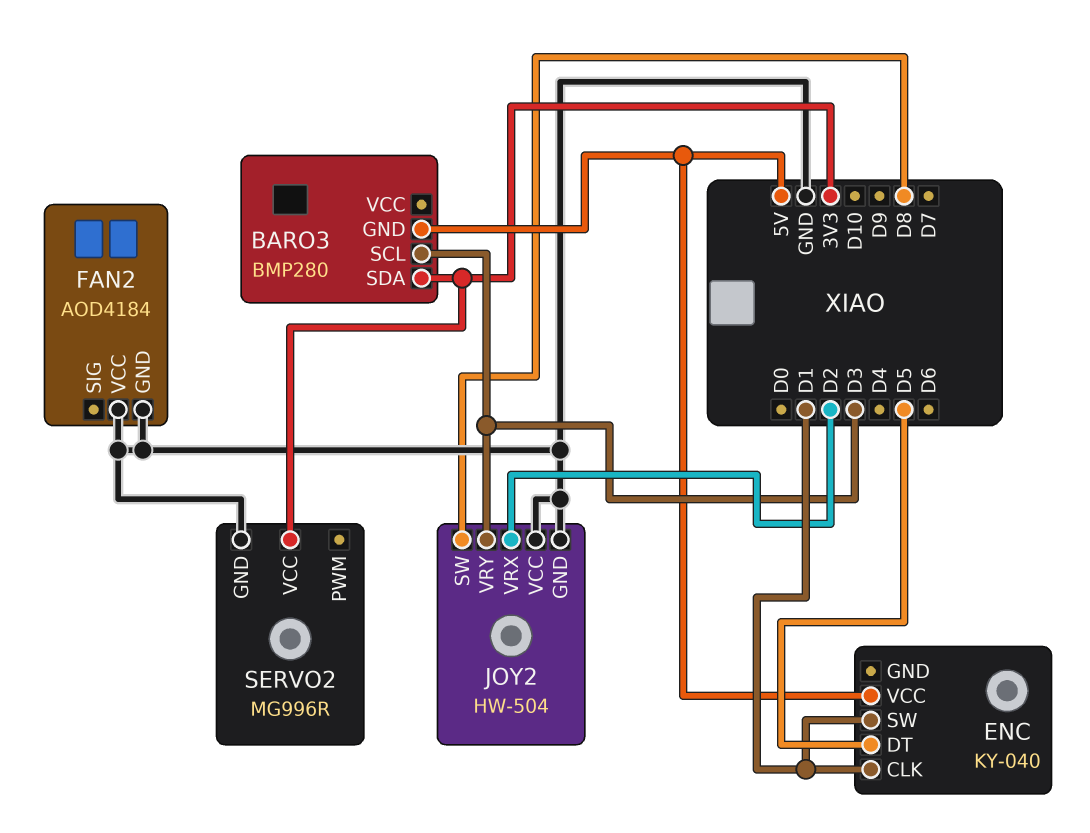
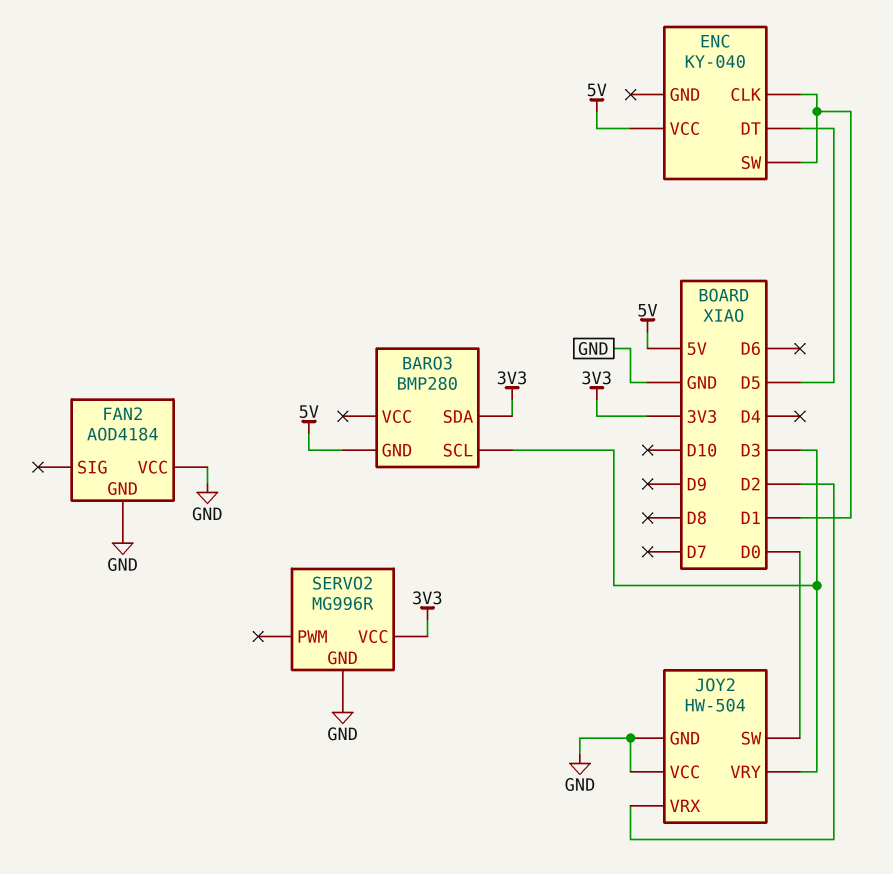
JOY2 pin SW: D8 -> D0

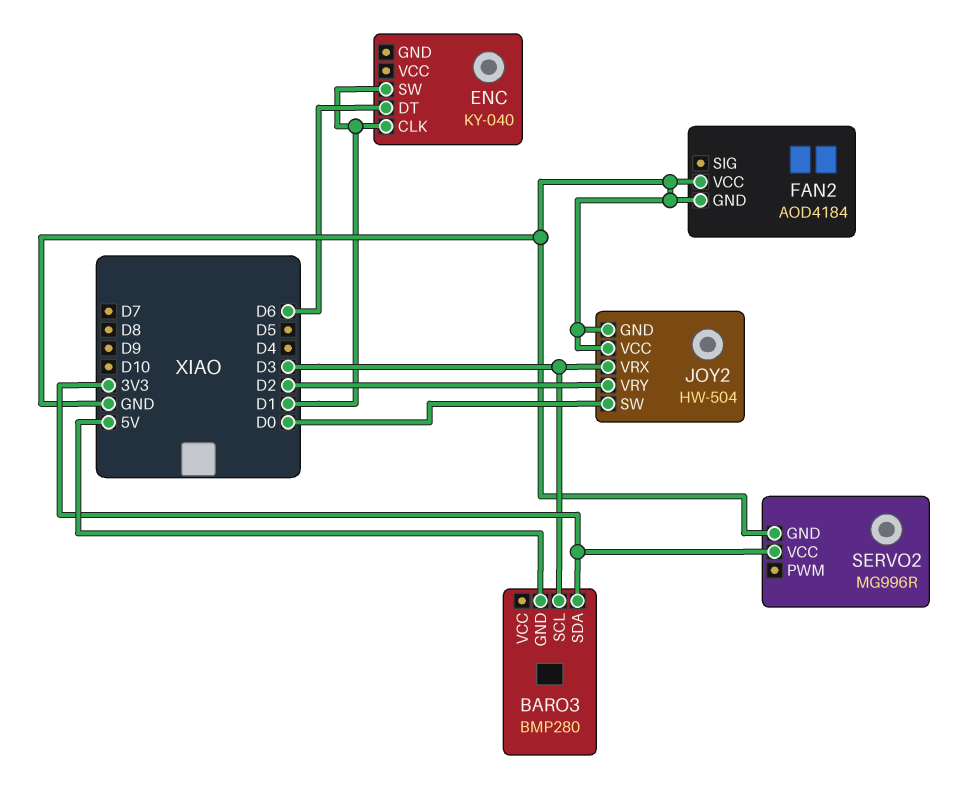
ENC pin DT: D5 -> D6
ENC pin VCC: 5V -> none
JOY2 pin VRX: D2 -> D3
JOY2 pin VRY: D3 -> D2

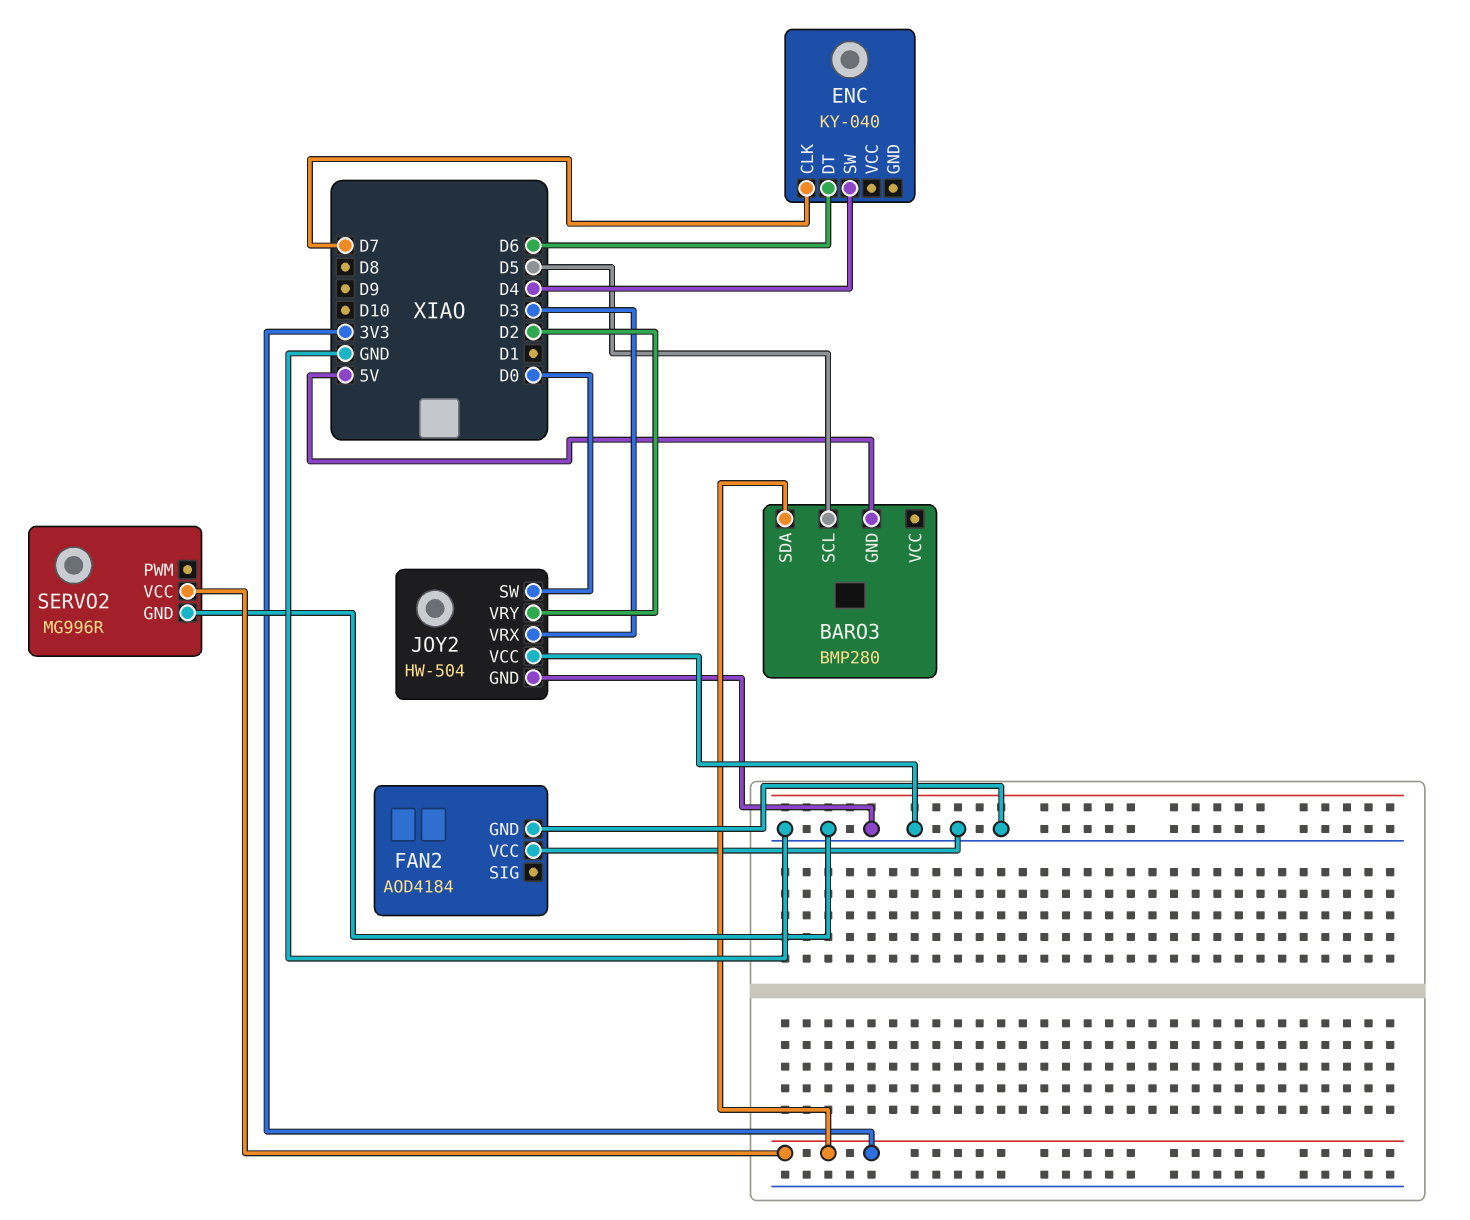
BARO3 pin SCL: D3 -> D5
ENC pin CLK: D1 -> D7
ENC pin SW: D1 -> D4

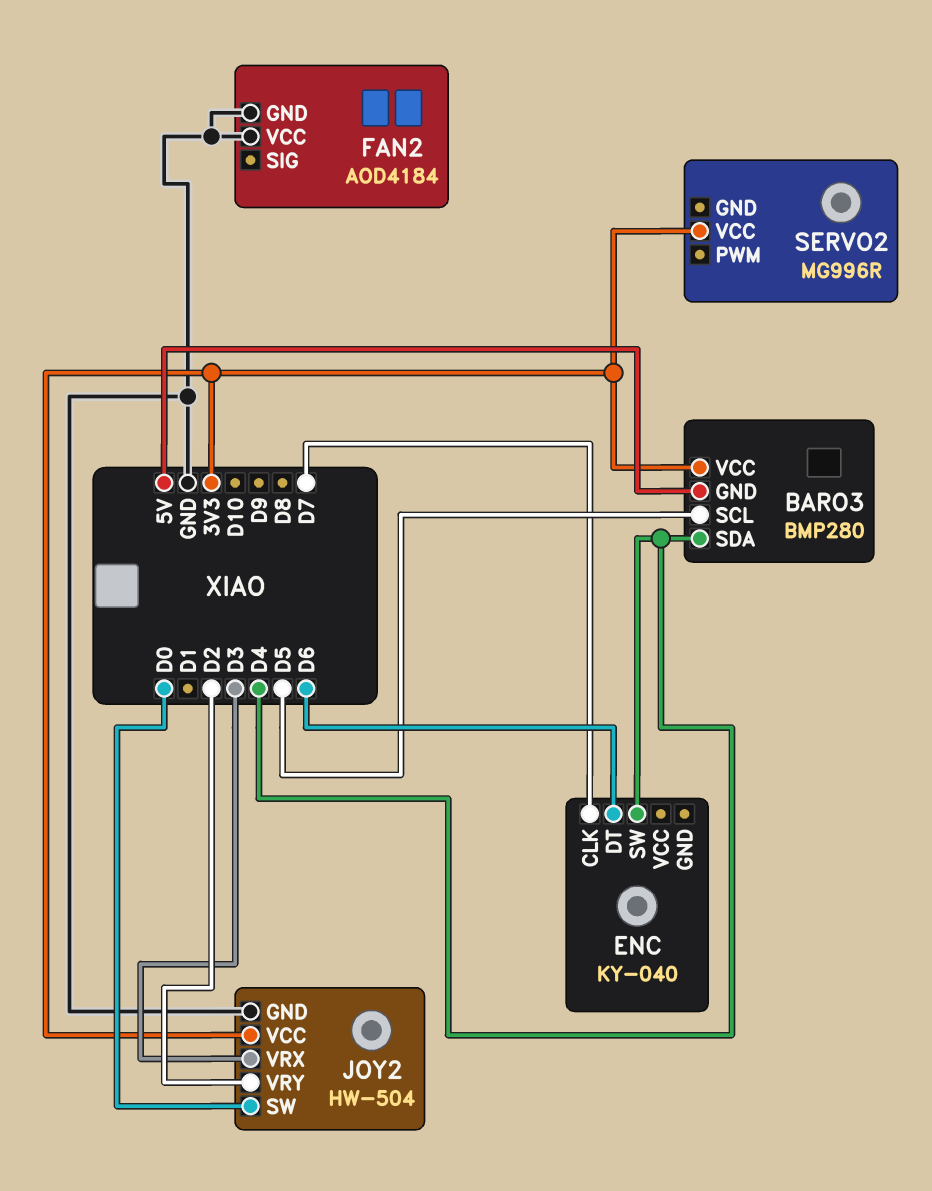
BARO3 pin SDA: 3V3 -> D4
BARO3 pin VCC: none -> 3V3
JOY2 pin VCC: GND -> 3V3
SERVO2 pin GND: GND -> none

